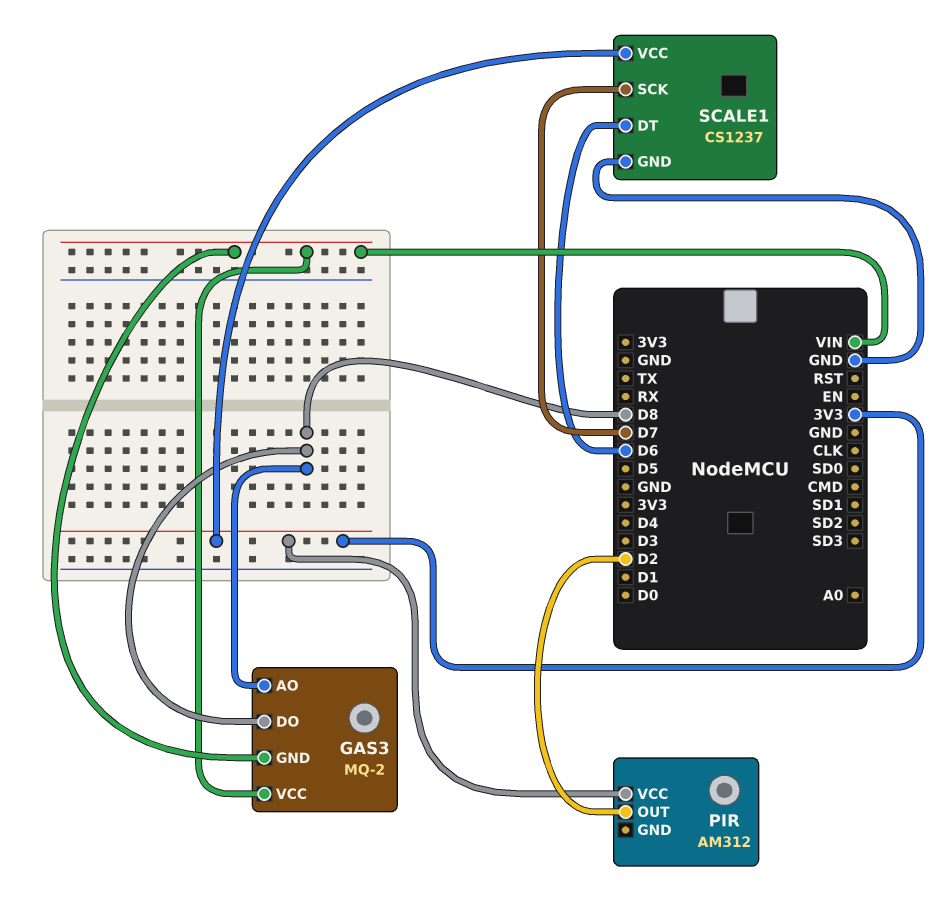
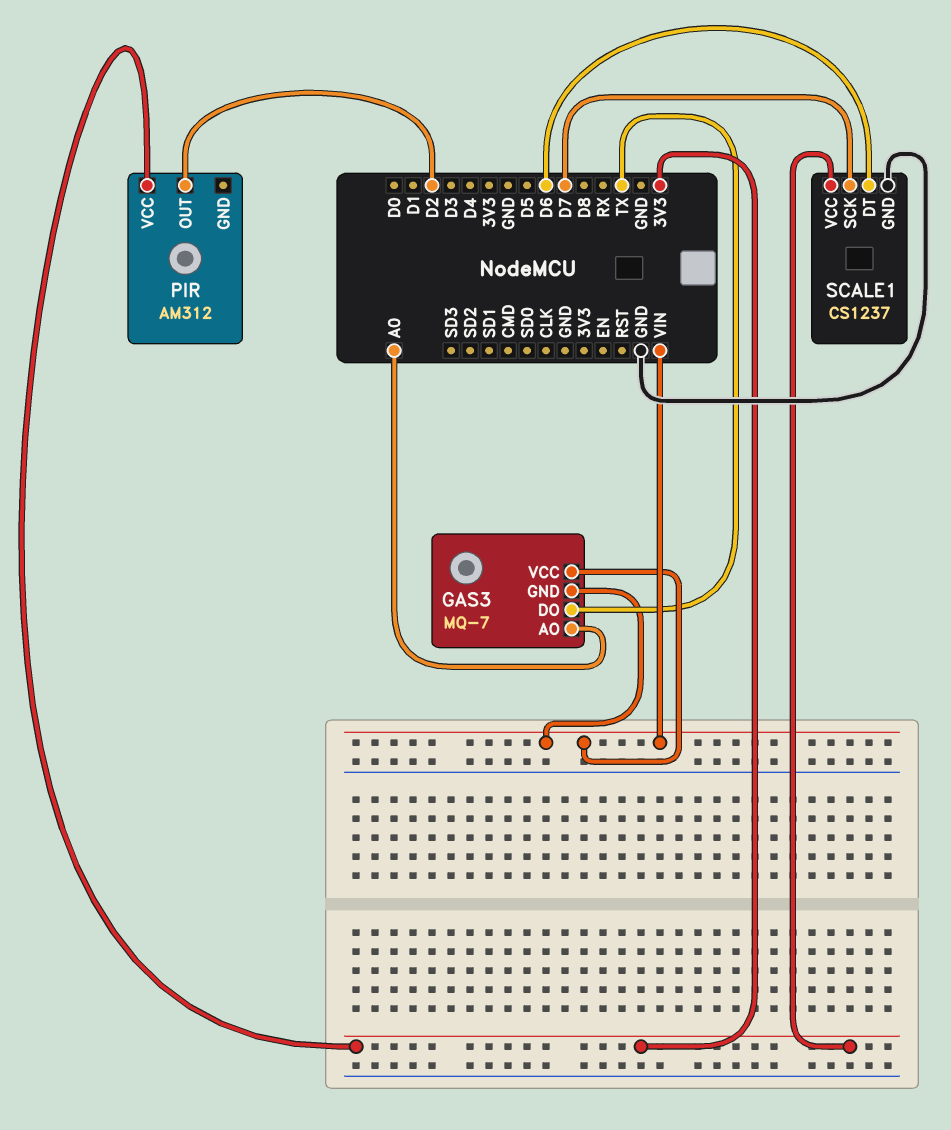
GAS3: MQ-2 -> MQ-7
GAS3 pin AO: D8 -> A0
GAS3 pin DO: D8 -> TX

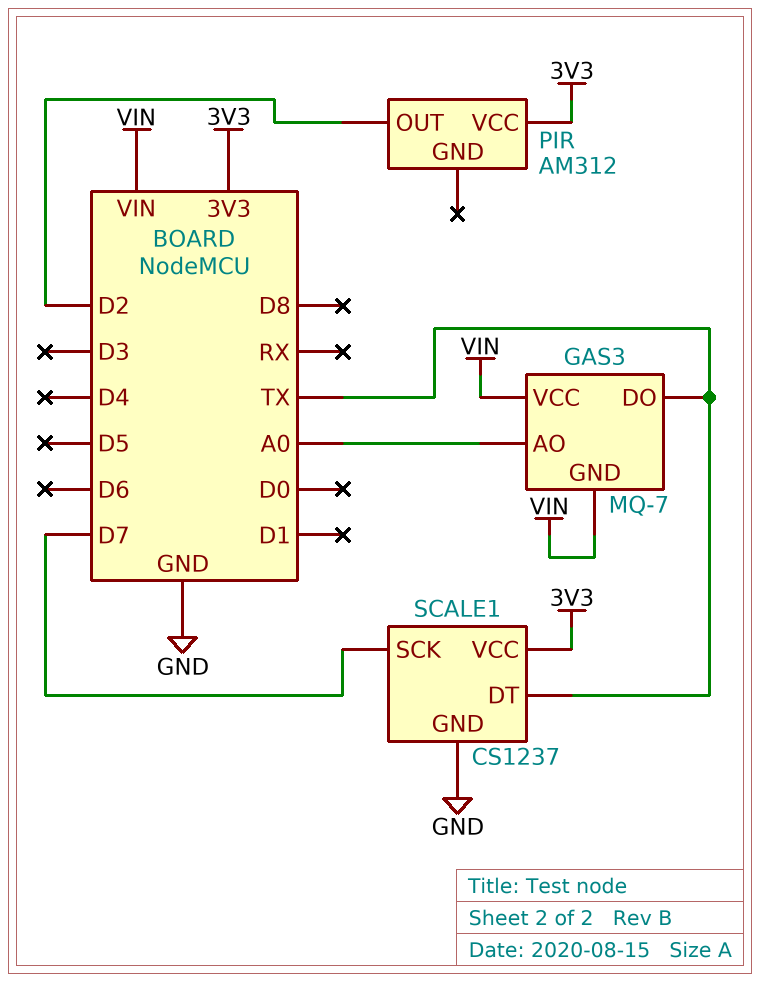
SCALE1 pin DT: D6 -> TX

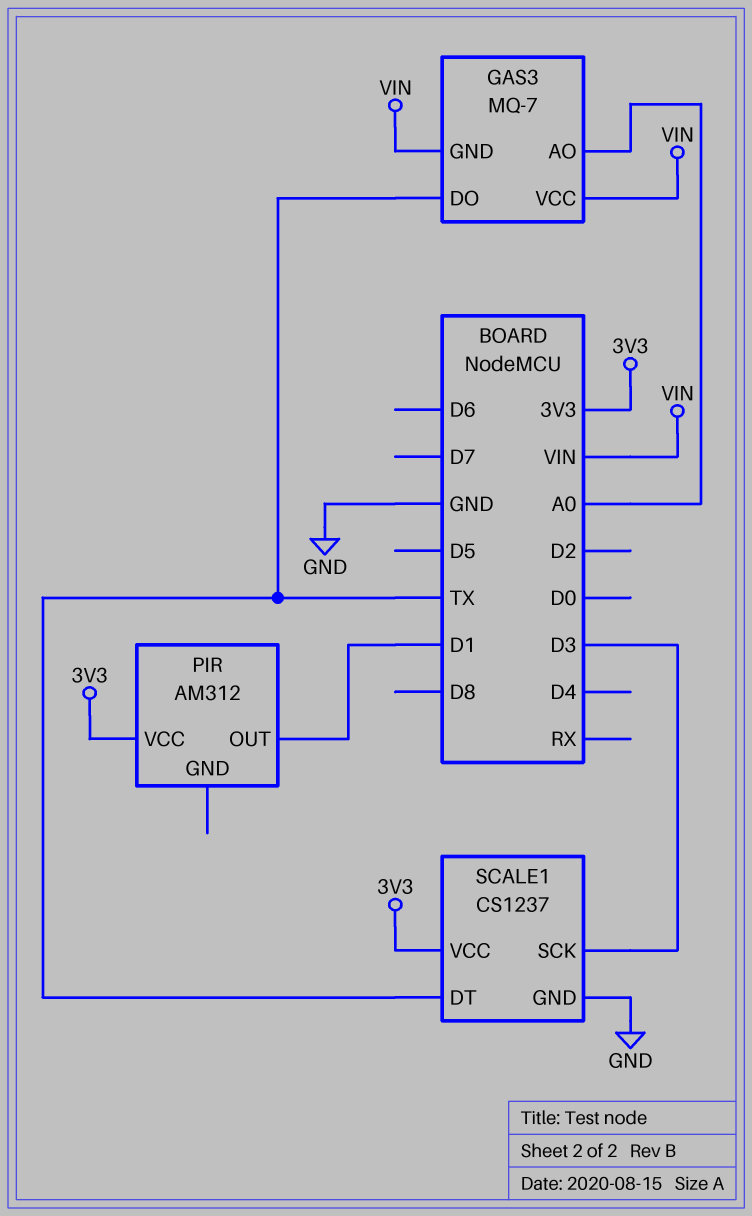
PIR pin OUT: D2 -> D1
SCALE1 pin SCK: D7 -> D3

